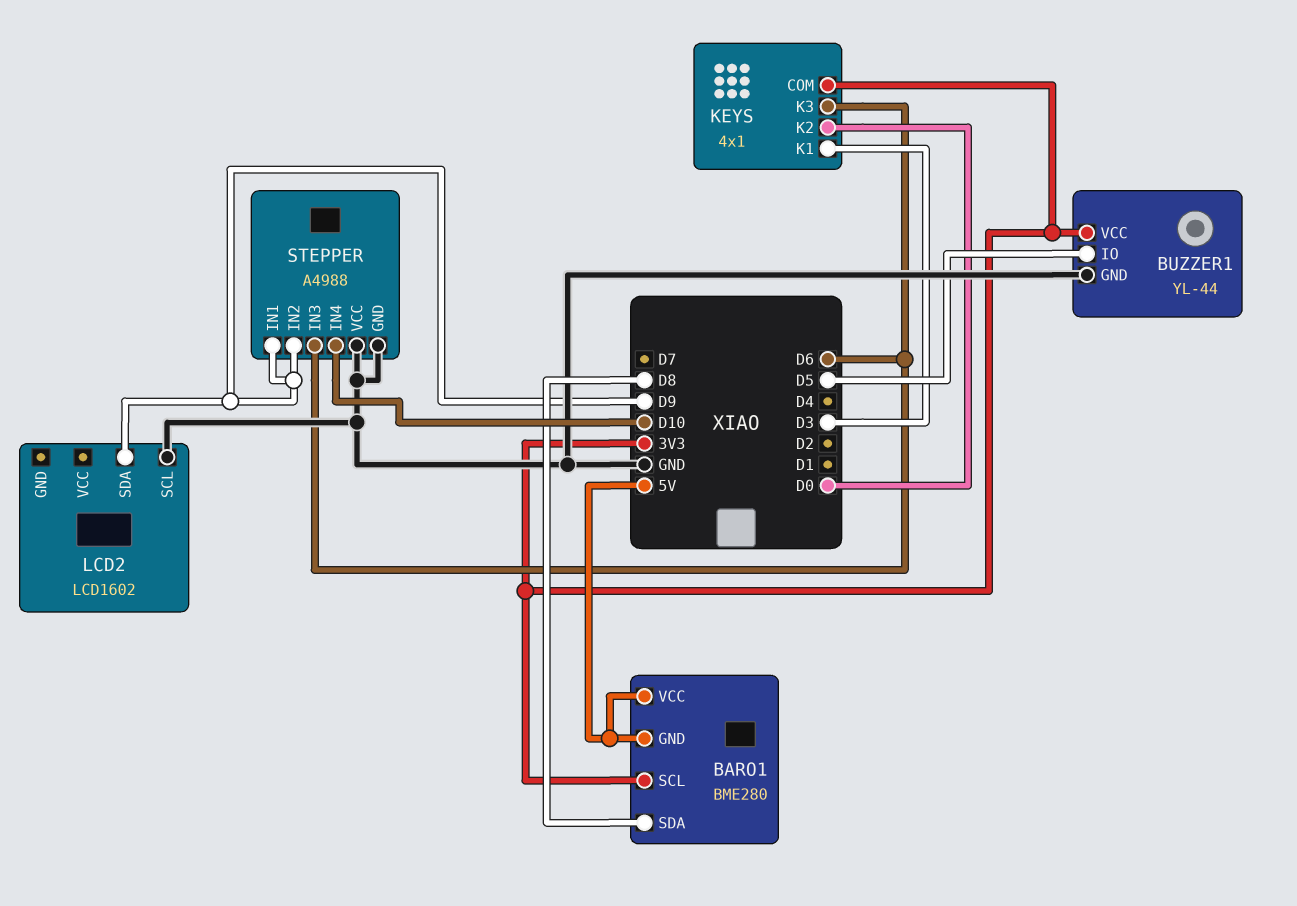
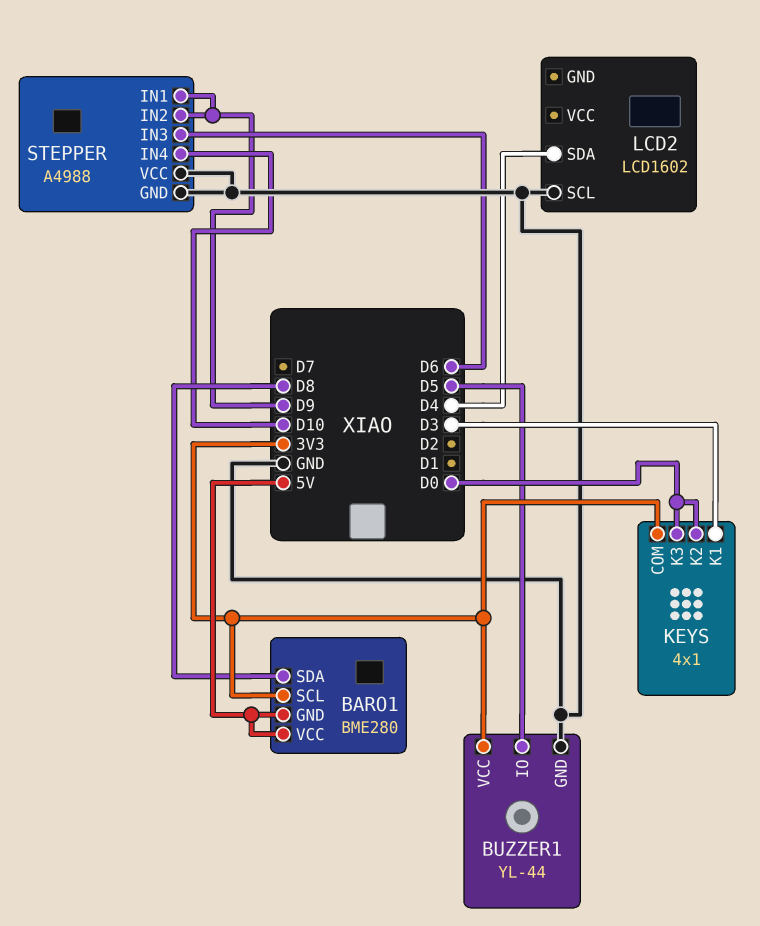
KEYS pin K3: D6 -> D0
LCD2 pin SDA: D9 -> D4

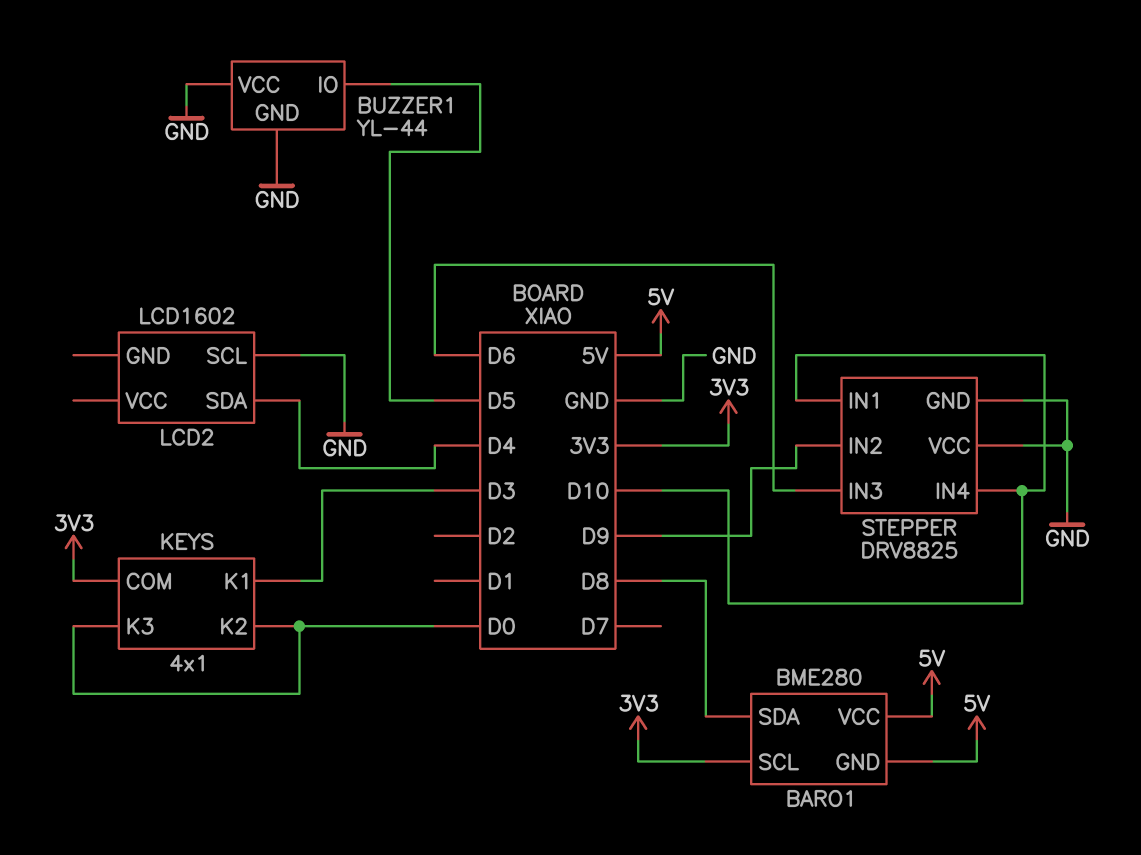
BUZZER1 pin VCC: 3V3 -> GND
STEPPER: A4988 -> DRV8825
STEPPER pin IN1: D9 -> D10

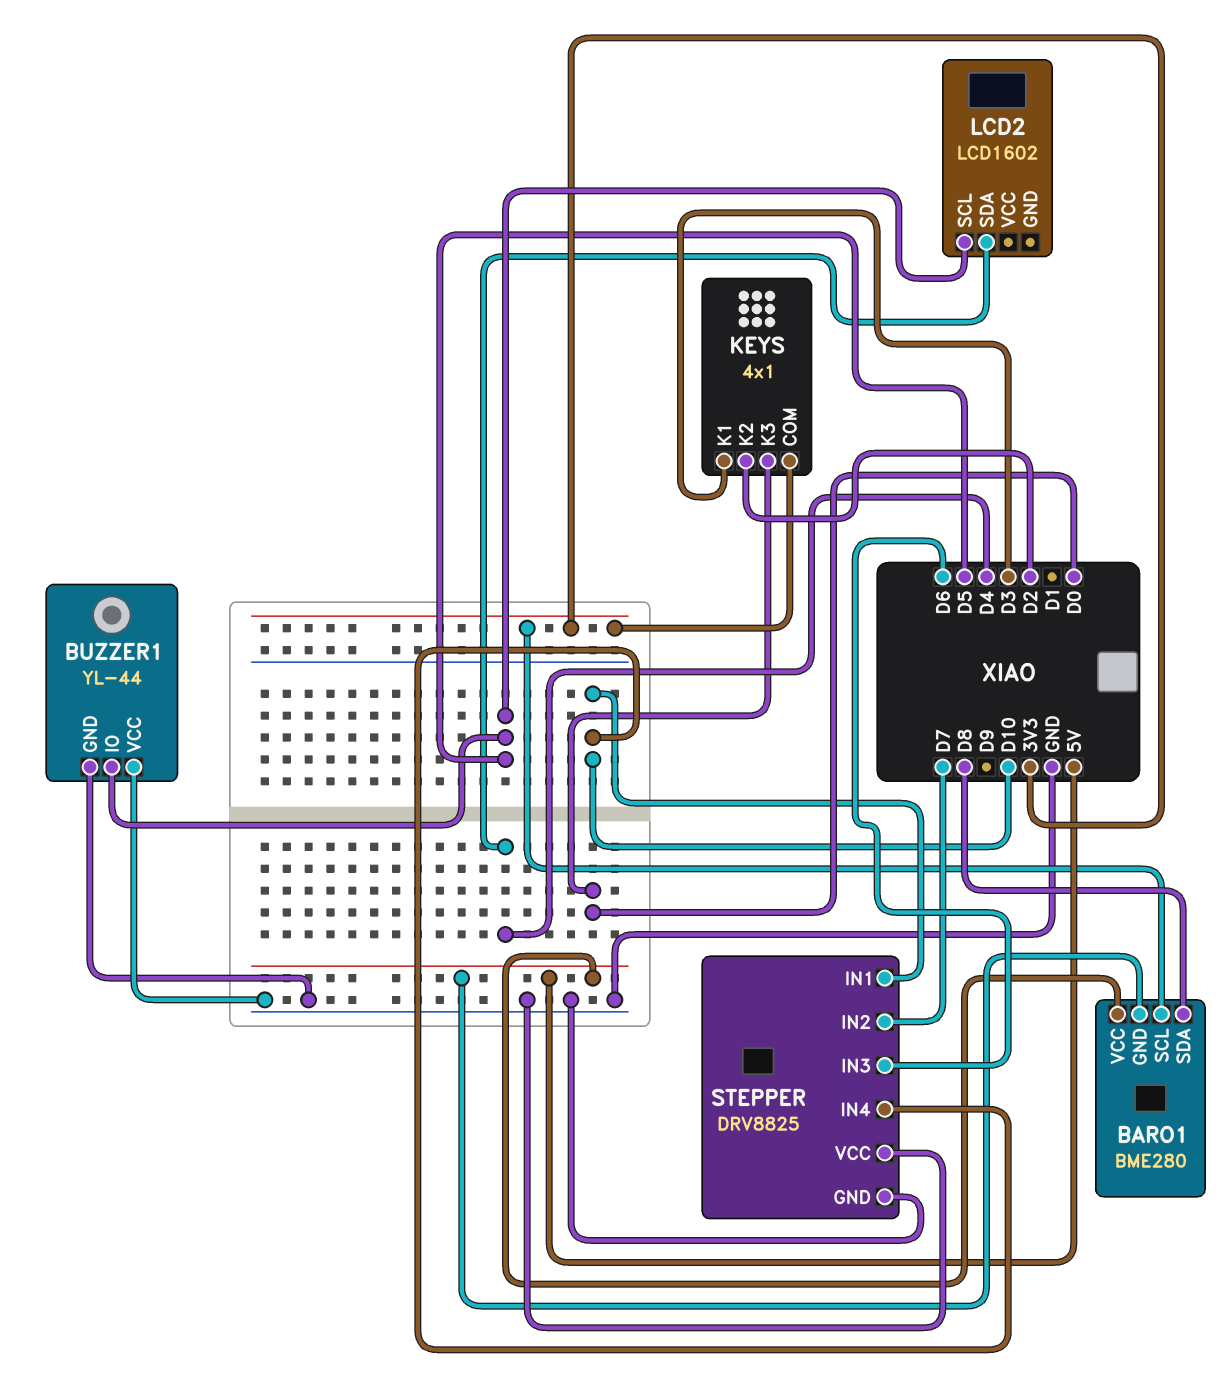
KEYS pin K2: D0 -> D2
LCD2 pin SCL: GND -> D5
STEPPER pin IN2: D9 -> D7

